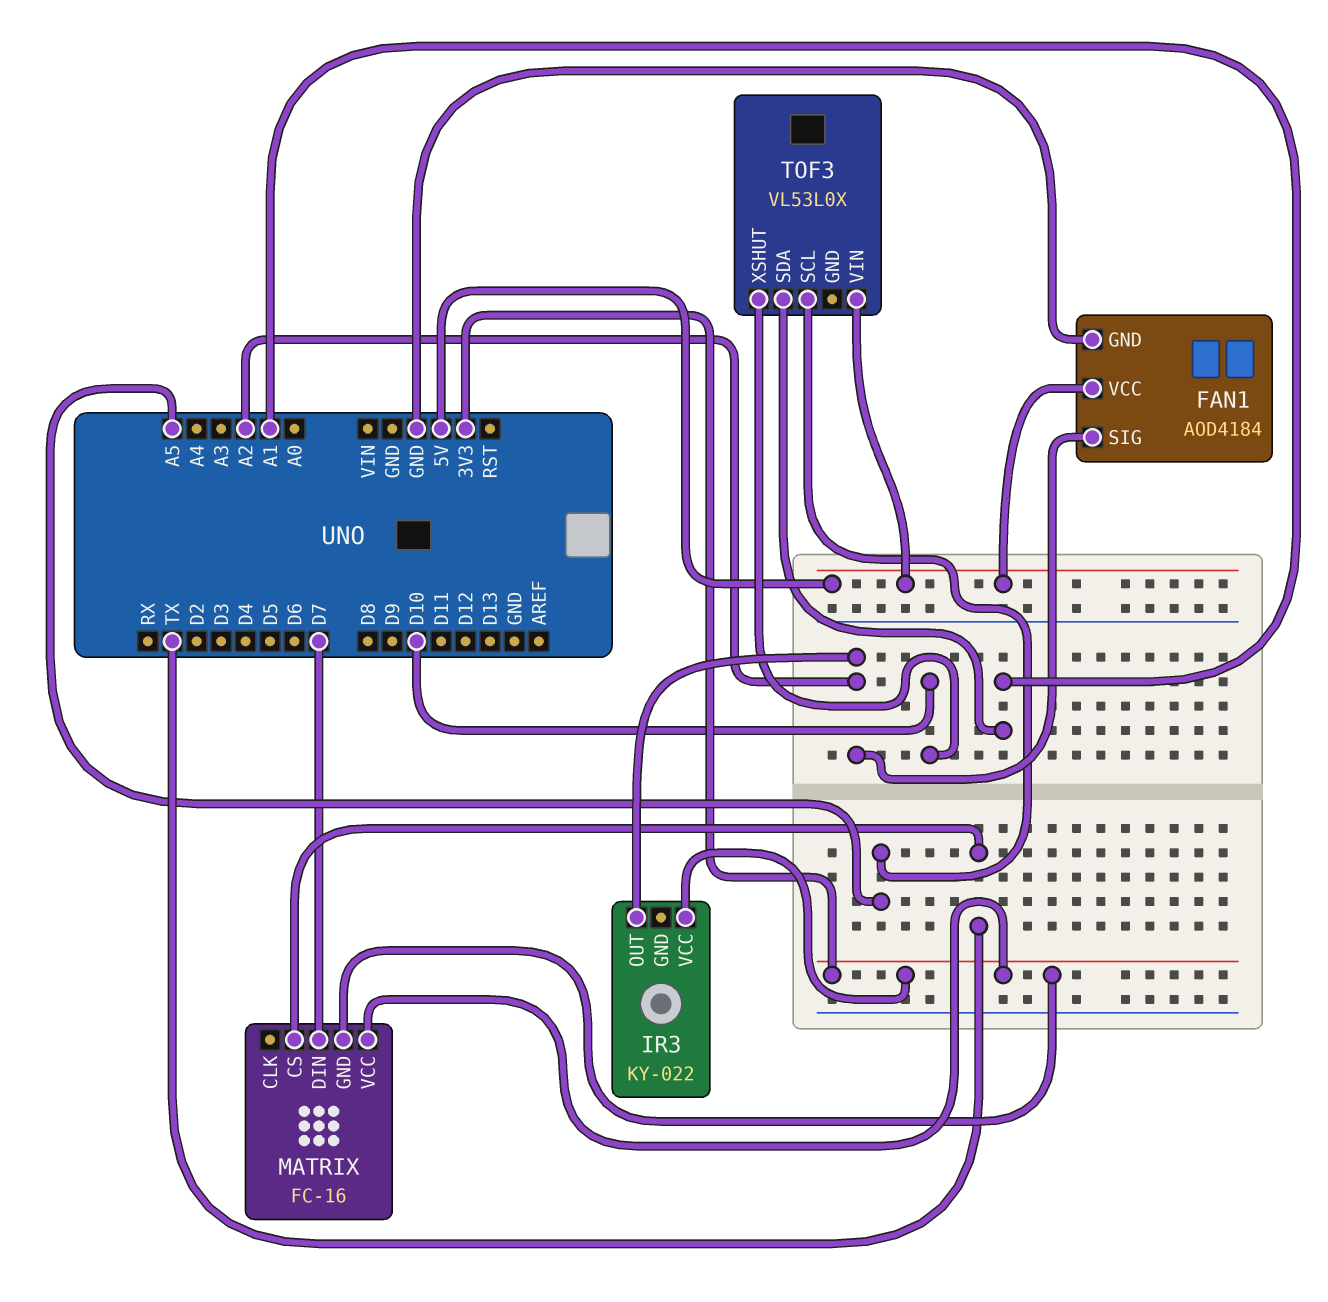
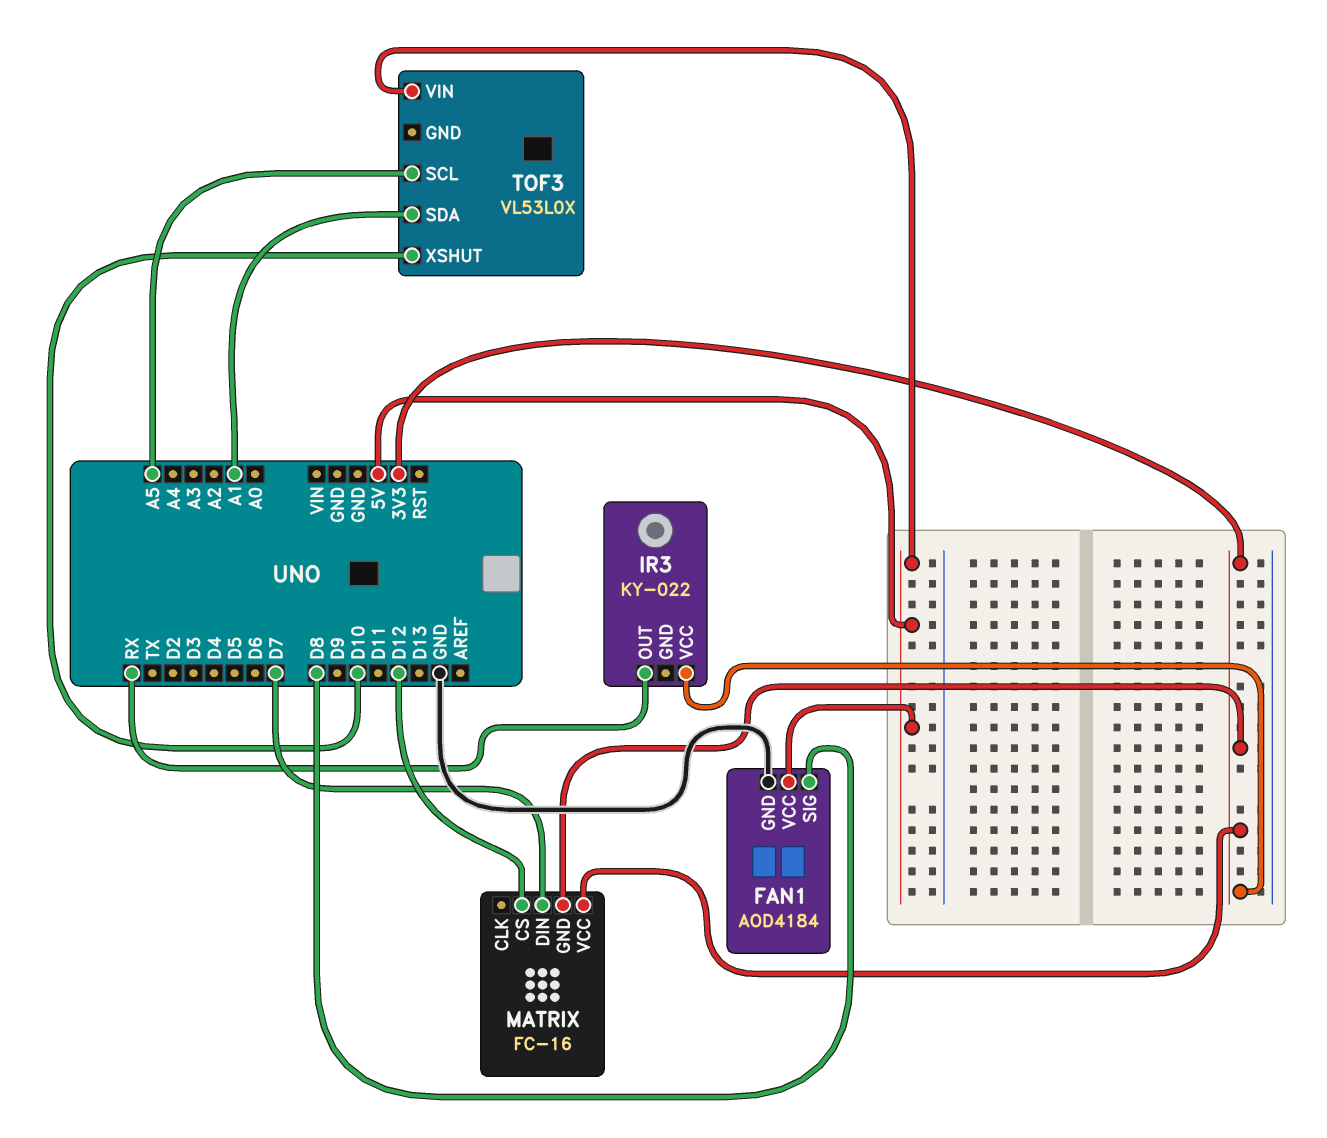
FAN1 pin SIG: A2 -> D8
IR3 pin OUT: A2 -> RX
MATRIX pin CS: TX -> D12

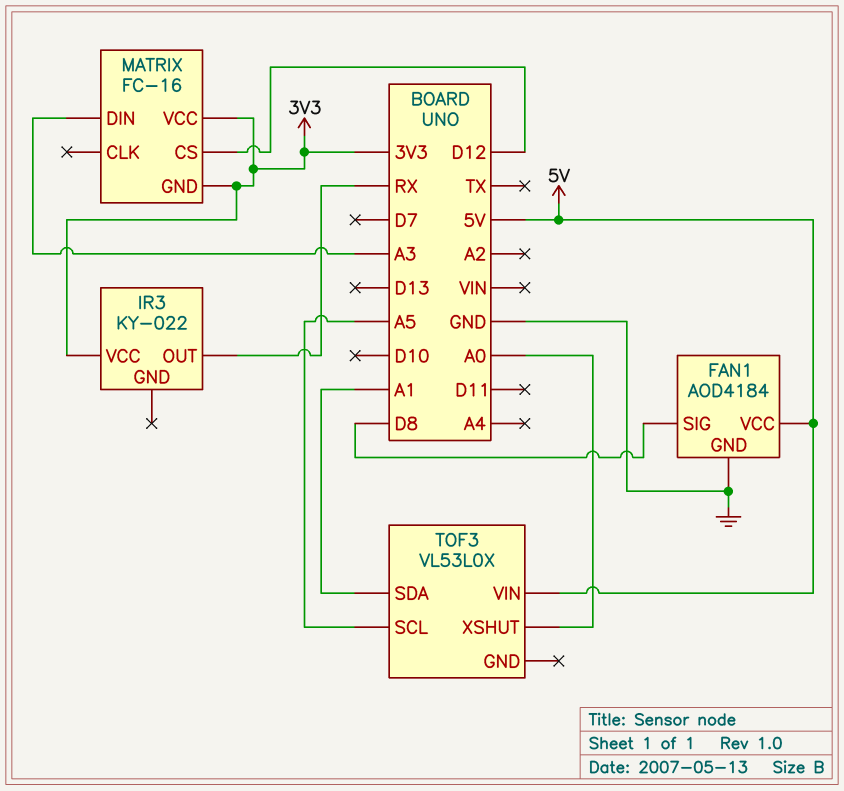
MATRIX pin DIN: D7 -> A3
TOF3 pin XSHUT: D10 -> A0

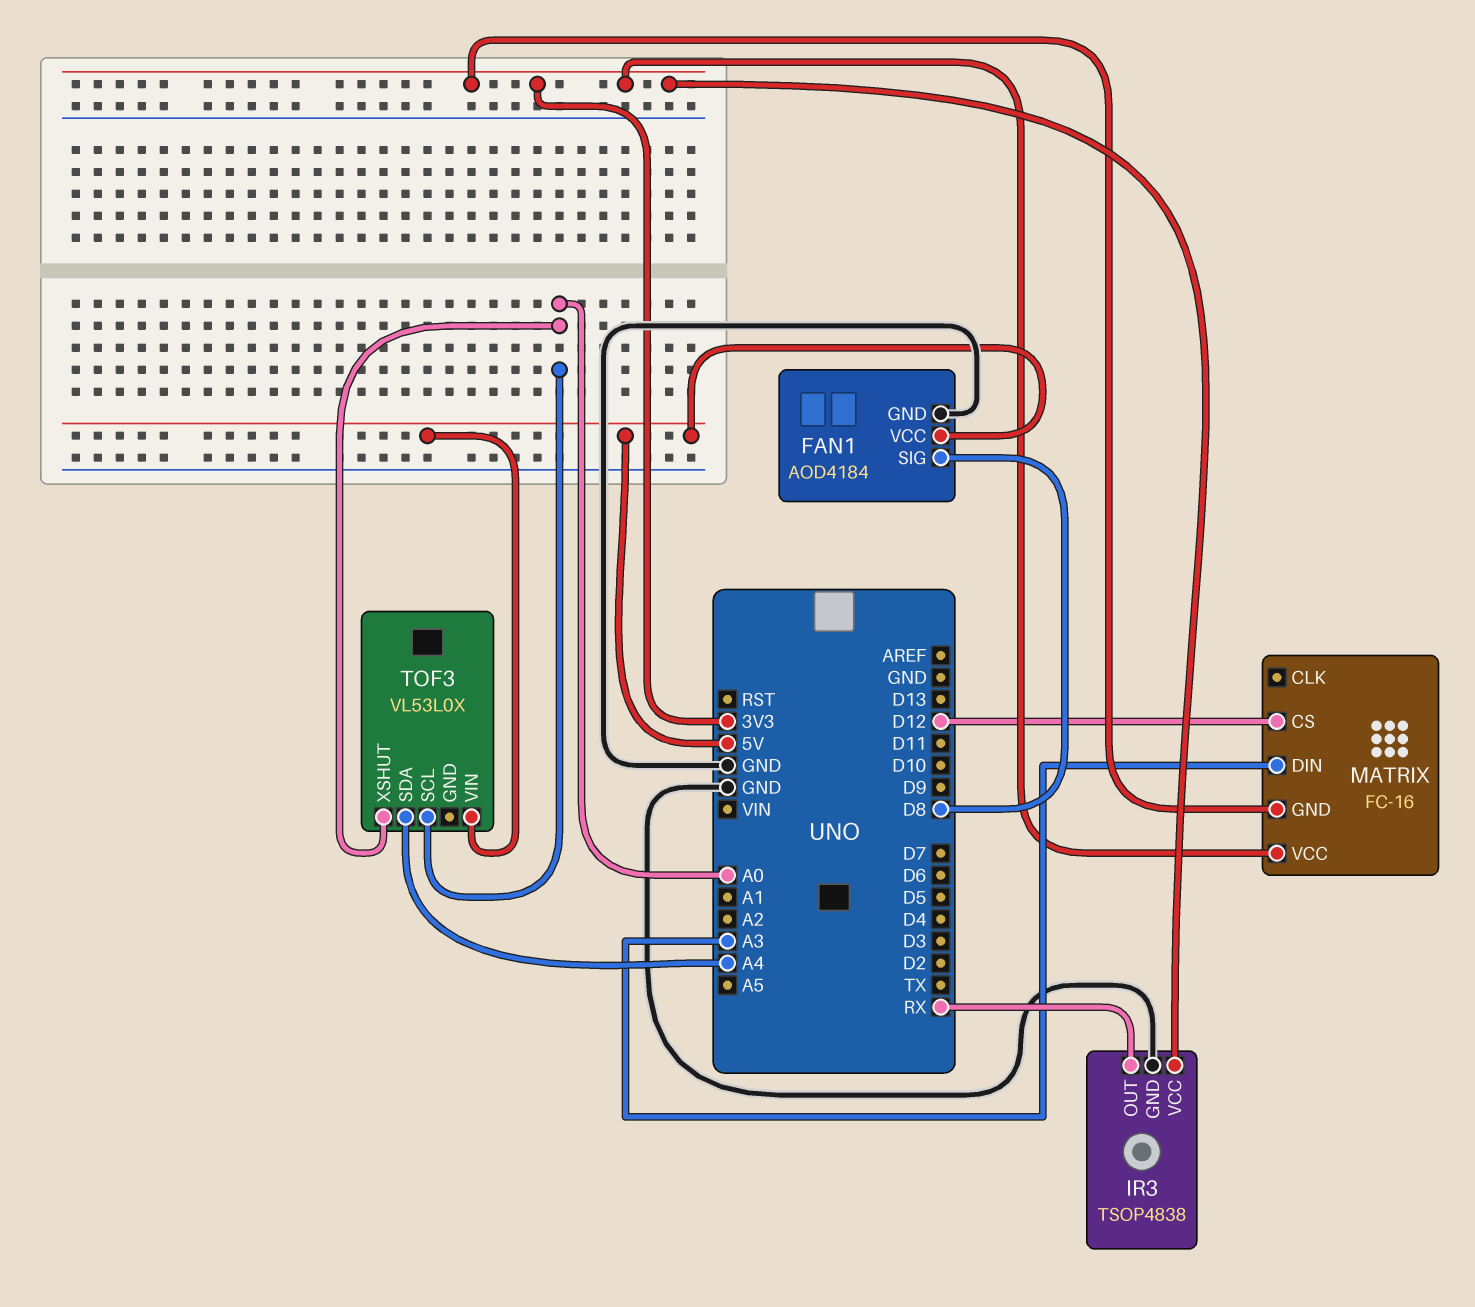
IR3: KY-022 -> TSOP4838
IR3 pin GND: none -> GND
TOF3 pin SCL: A5 -> A0
TOF3 pin SDA: A1 -> A4

